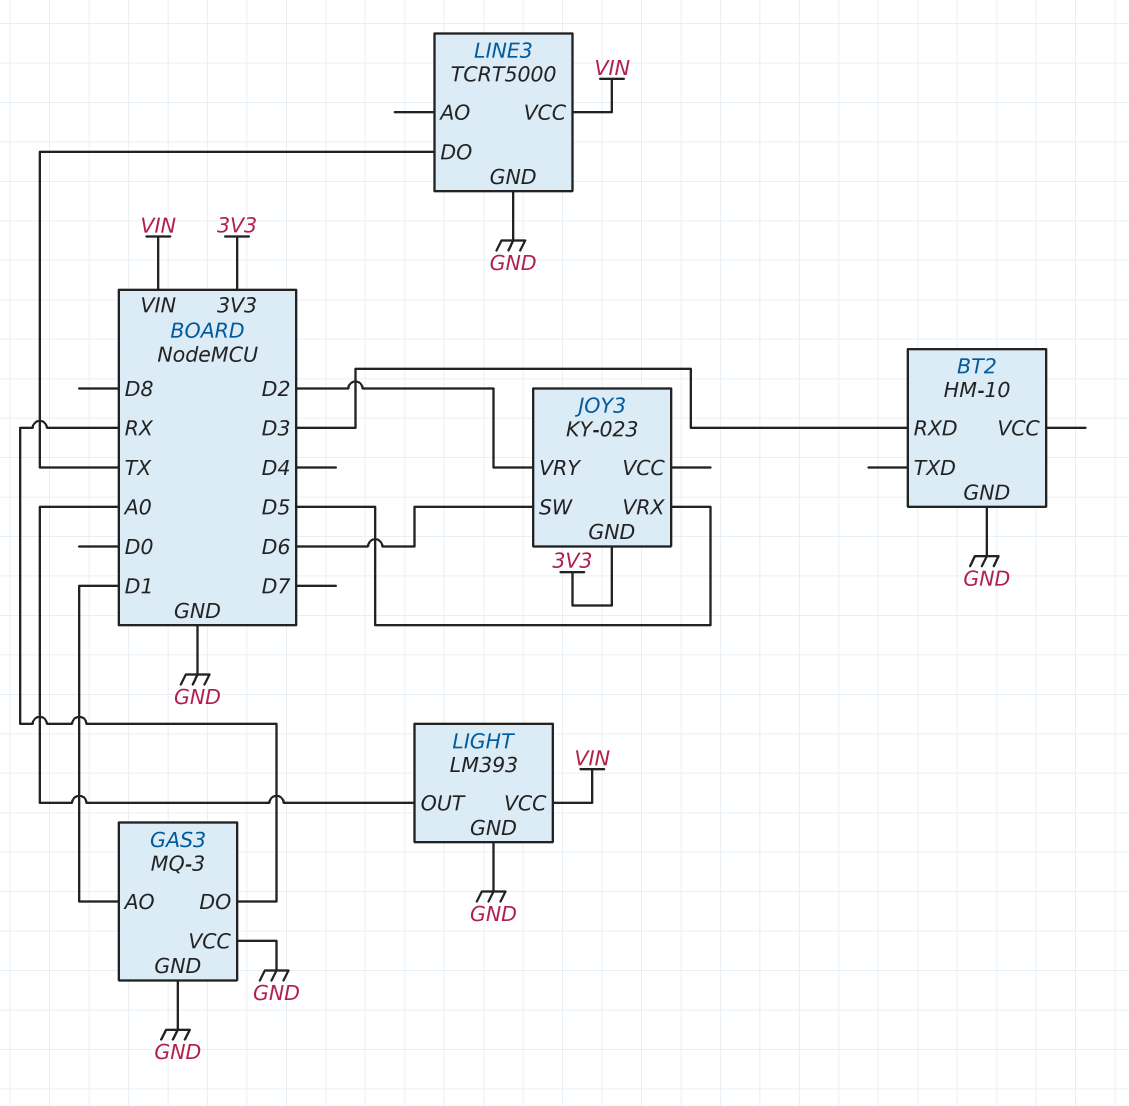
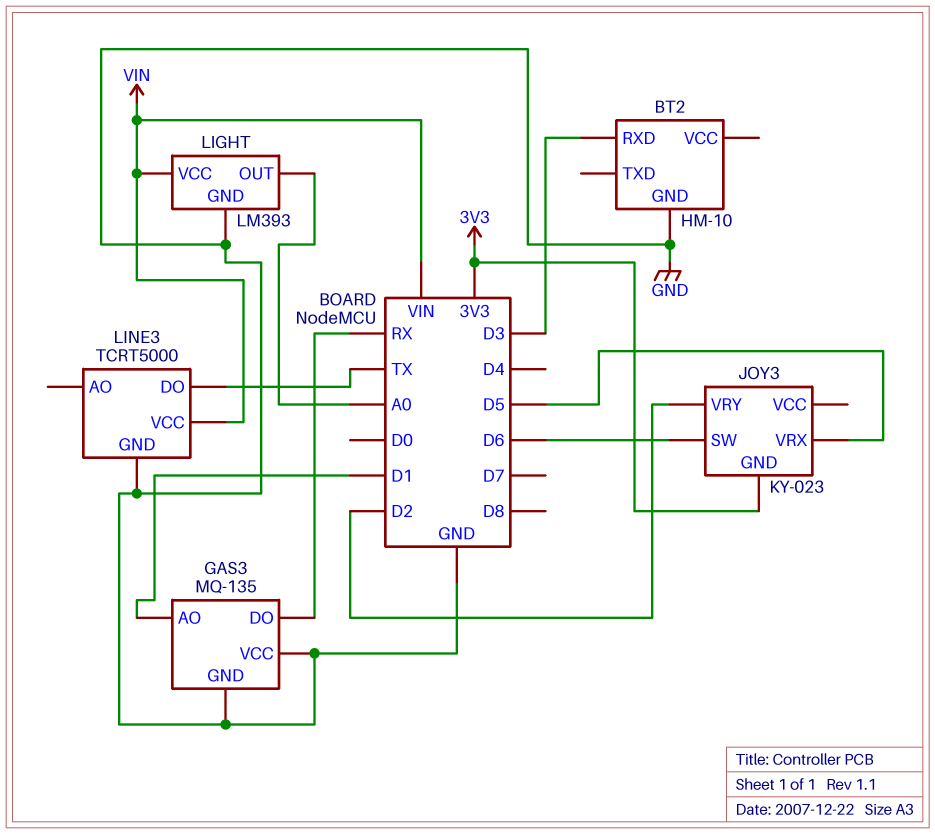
GAS3: MQ-3 -> MQ-135

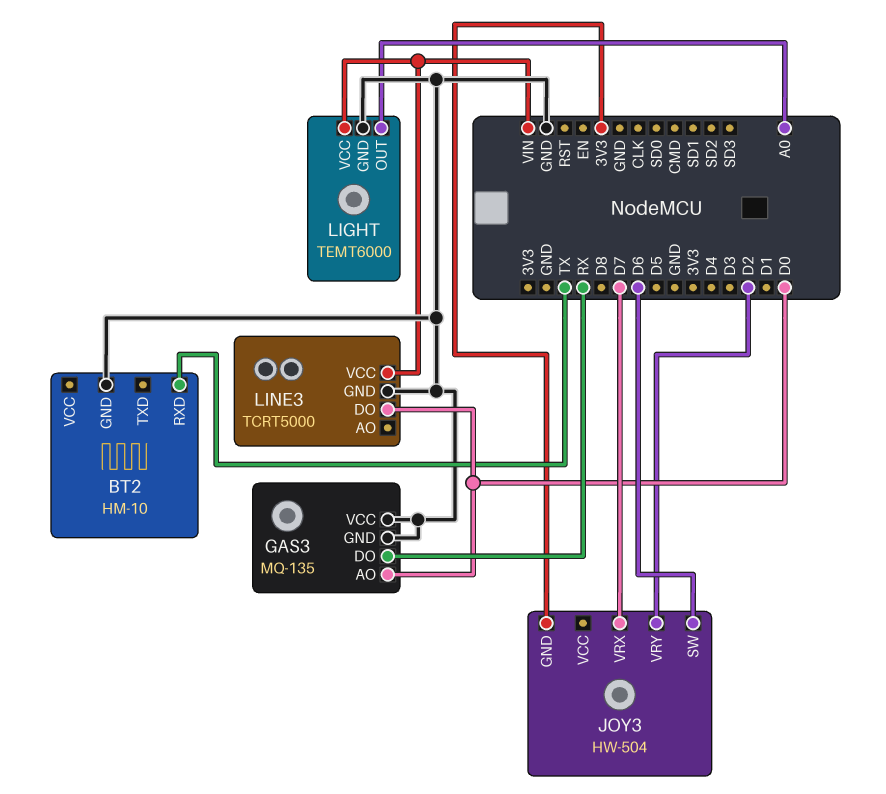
BT2 pin RXD: D3 -> TX
GAS3 pin AO: D1 -> D0
JOY3: KY-023 -> HW-504
JOY3 pin VRX: D5 -> D7
LIGHT: LM393 -> TEMT6000
LINE3 pin DO: TX -> D0

